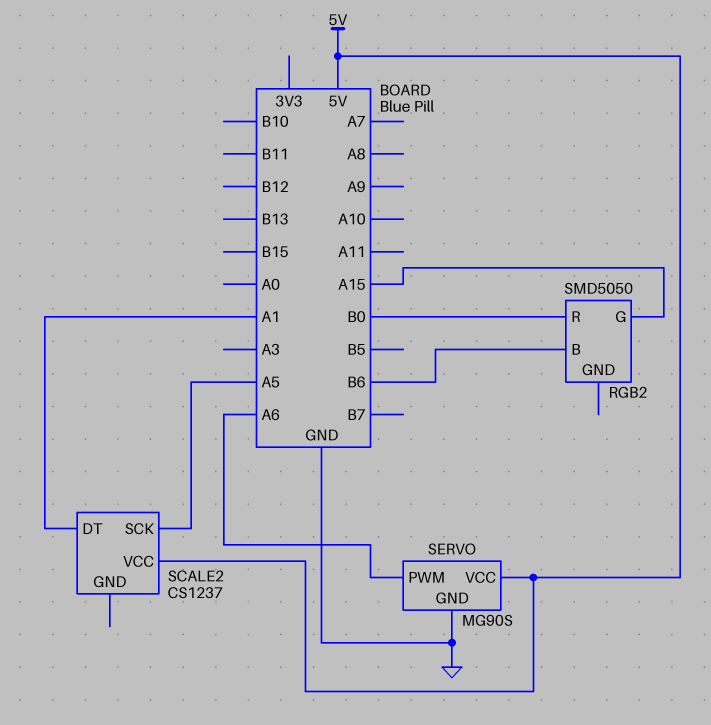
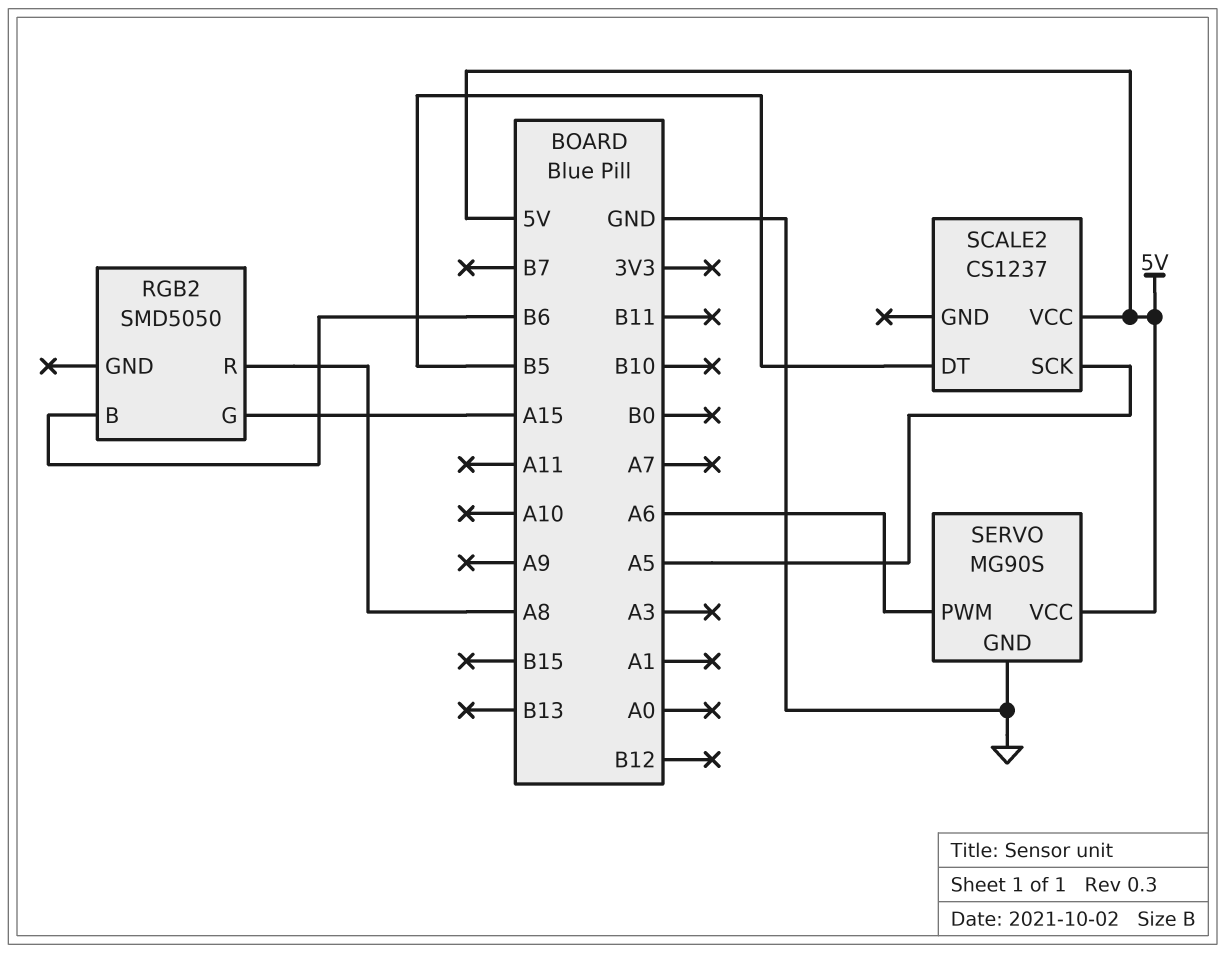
RGB2 pin R: B0 -> A8
SCALE2 pin DT: A1 -> B5

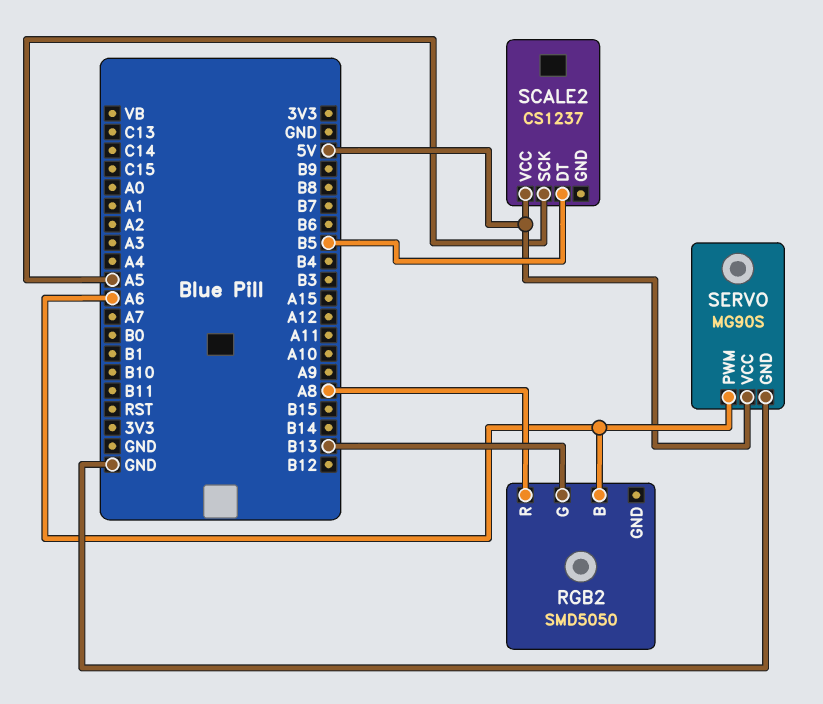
RGB2 pin B: B6 -> A6
RGB2 pin G: A15 -> B13

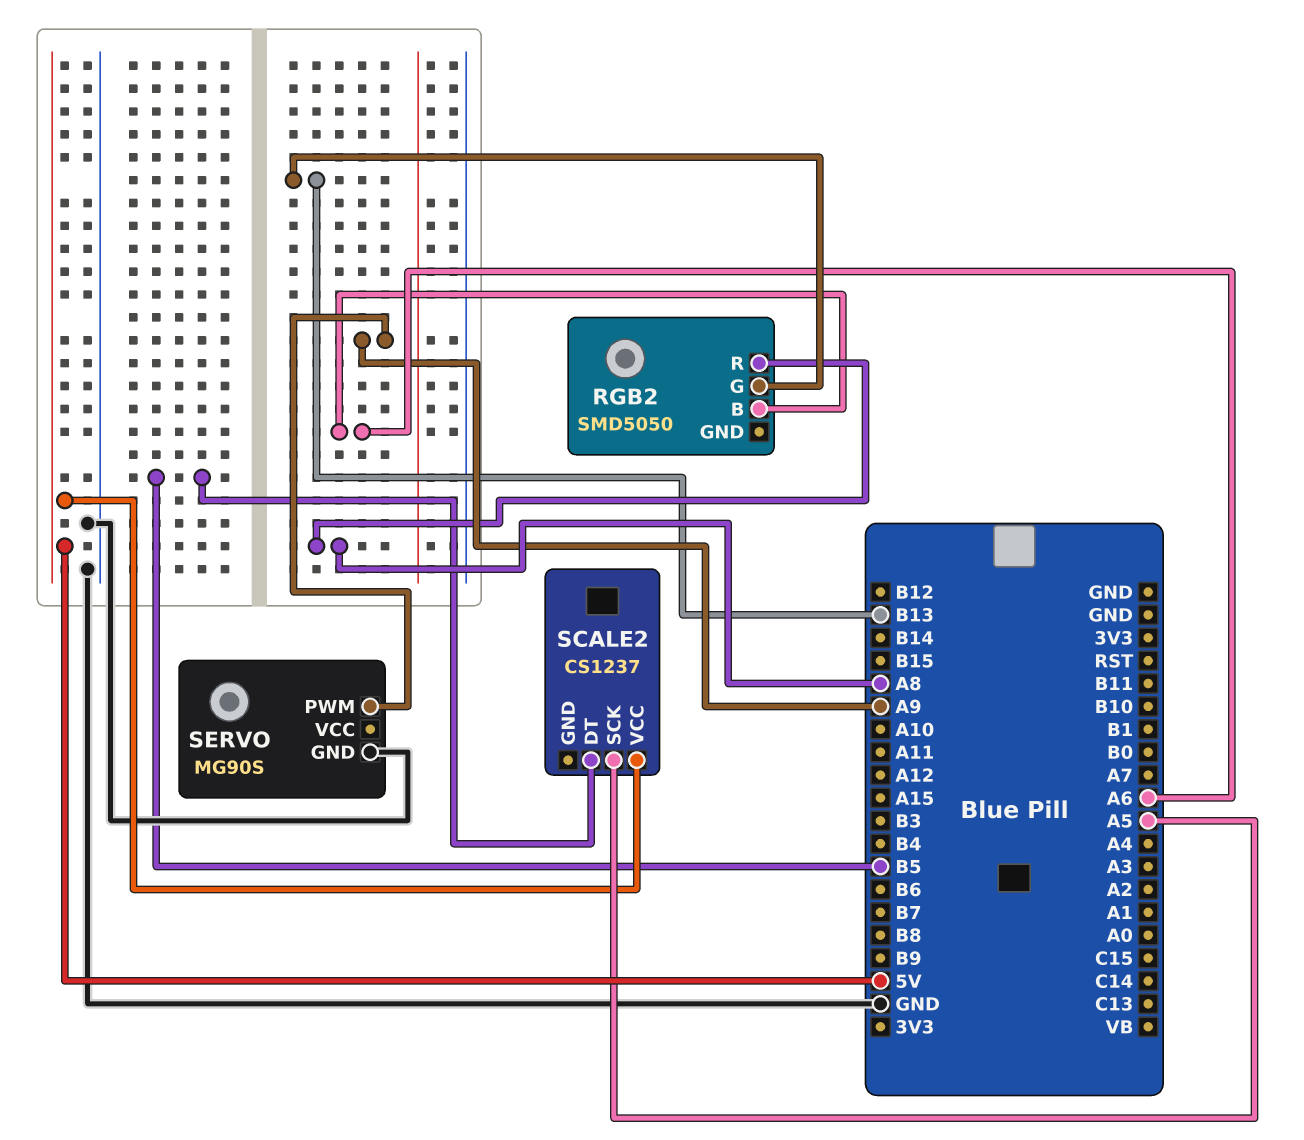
SERVO pin PWM: A6 -> A9
SERVO pin VCC: 5V -> none

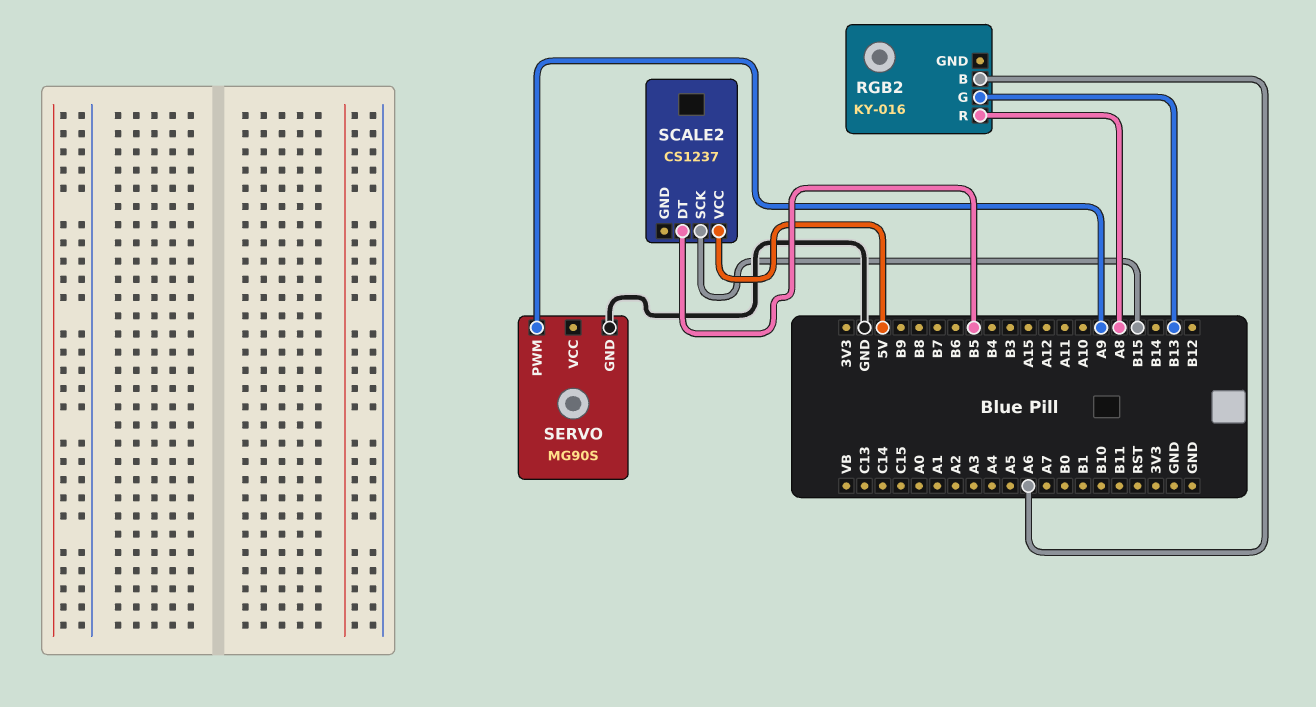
RGB2: SMD5050 -> KY-016
SCALE2 pin SCK: A5 -> B15

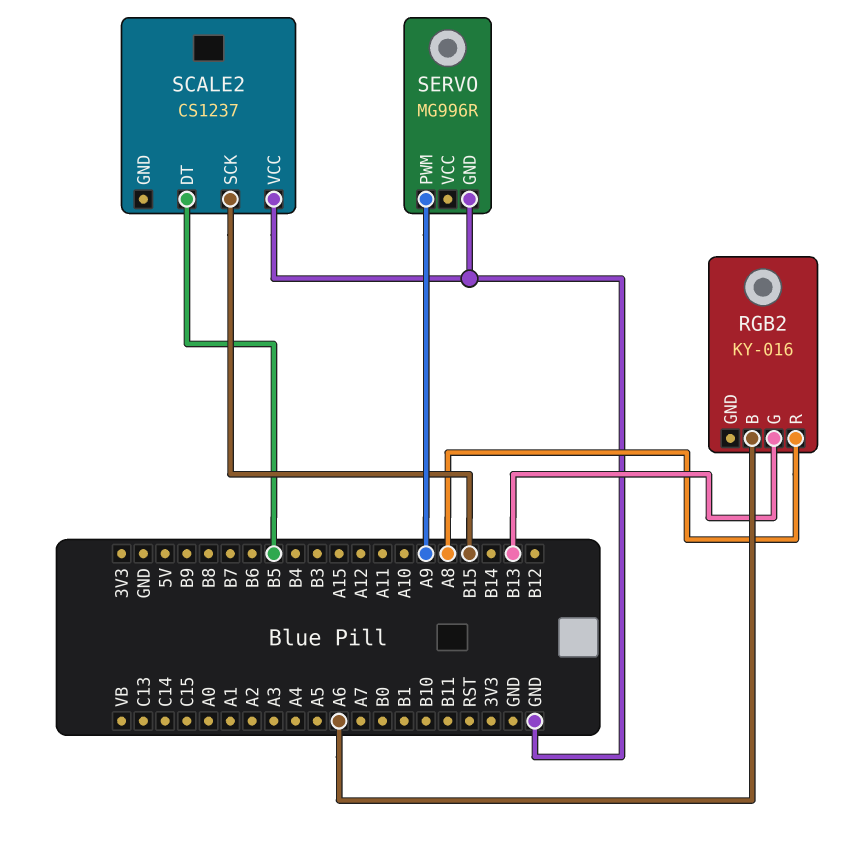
SCALE2 pin VCC: 5V -> GND
SERVO: MG90S -> MG996R

